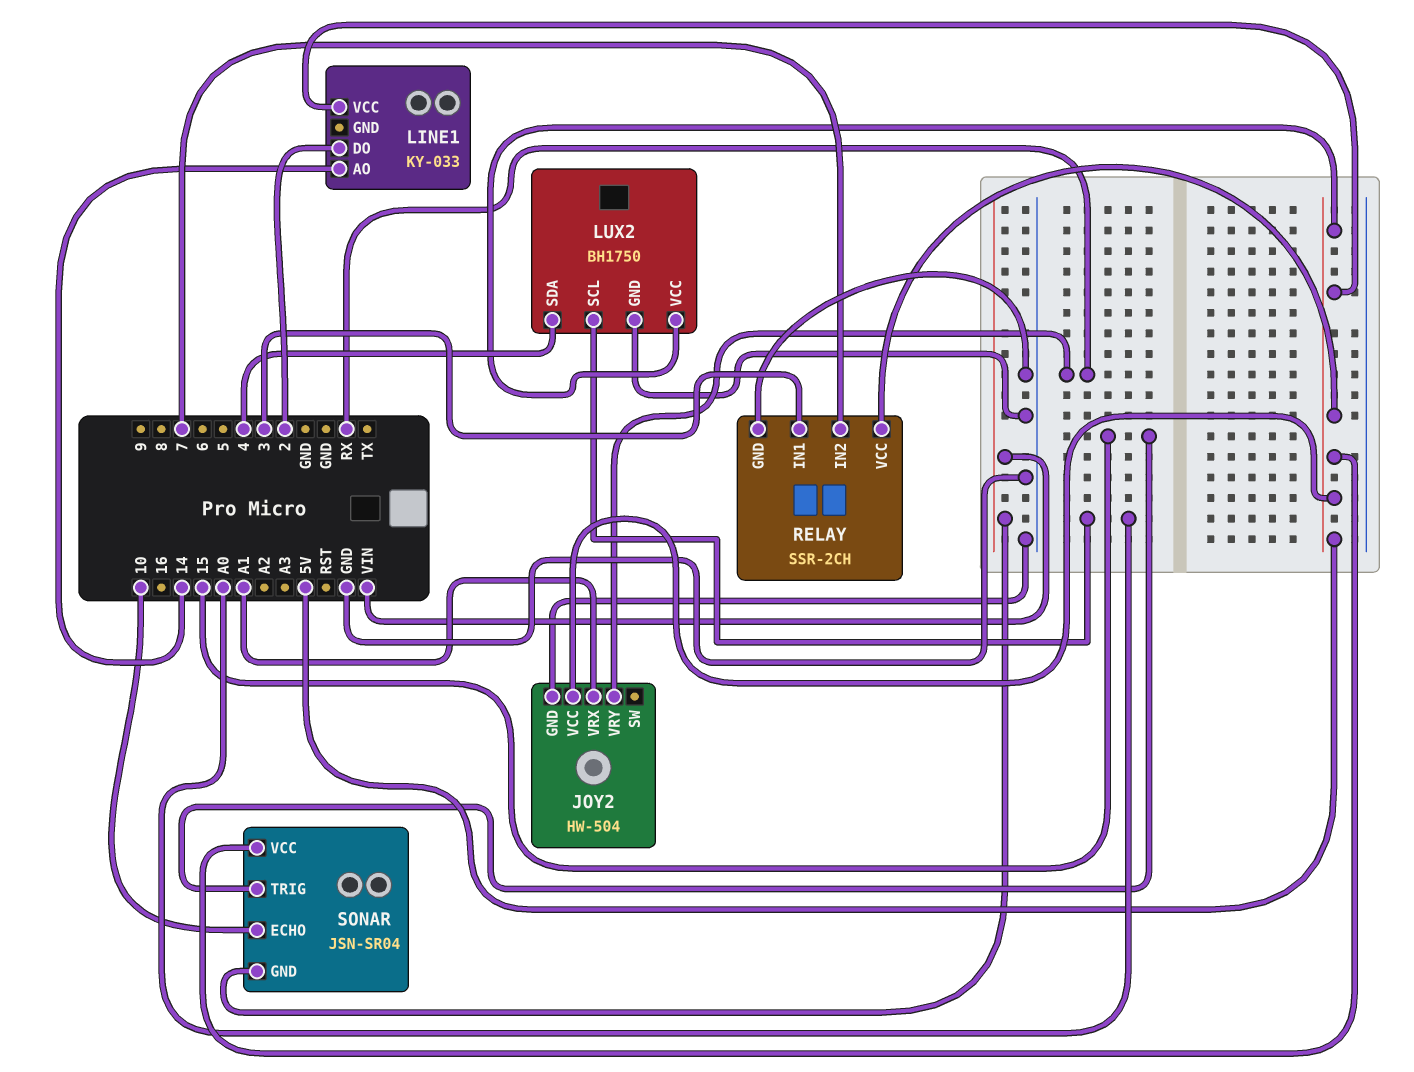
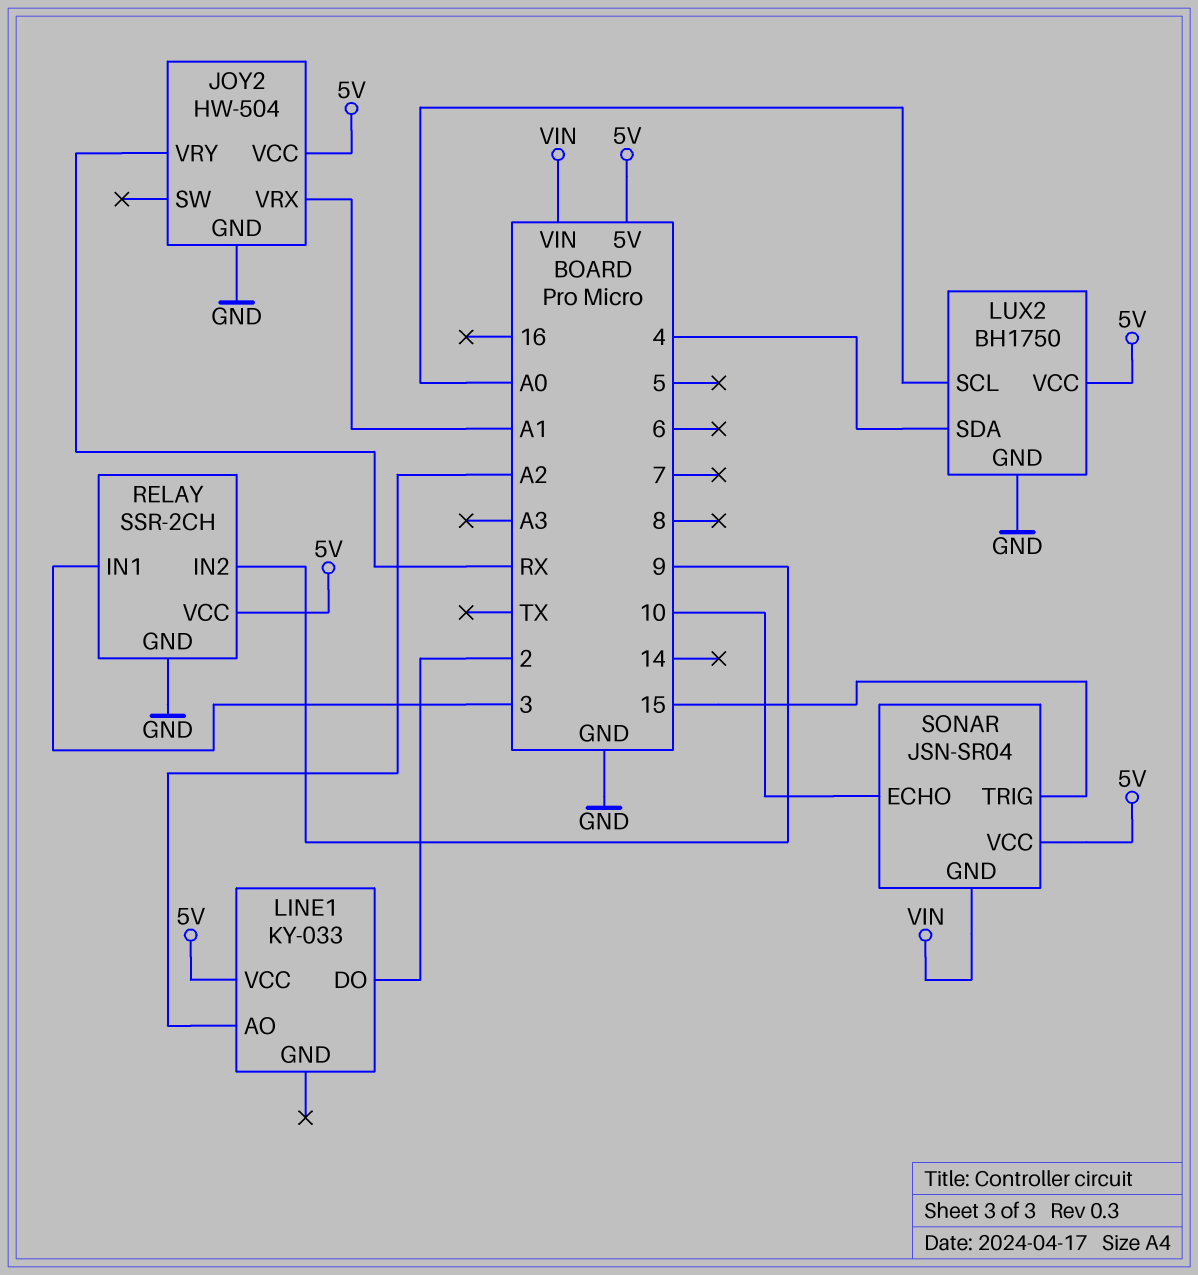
LINE1 pin AO: 14 -> A2
RELAY pin IN2: 7 -> 9

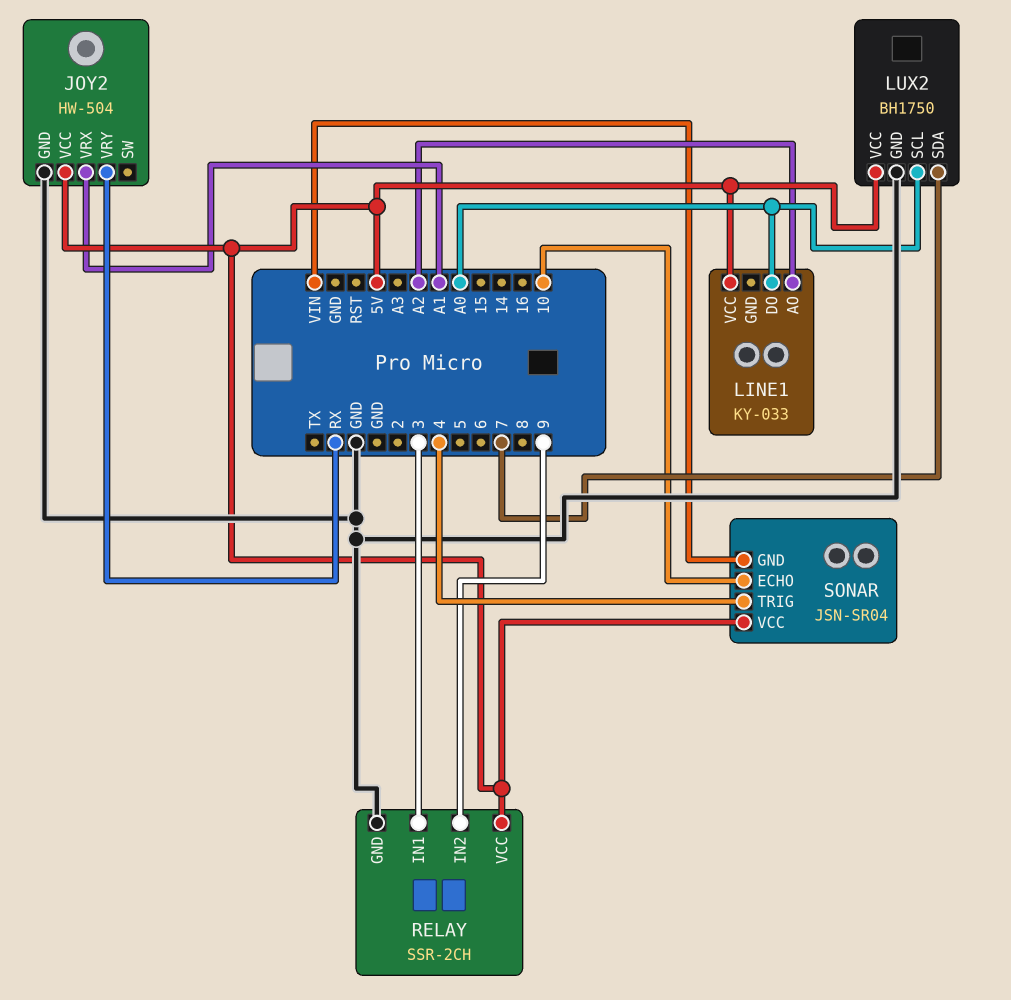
LINE1 pin DO: 2 -> A0
LUX2 pin SDA: 4 -> 7
SONAR pin TRIG: 15 -> 4

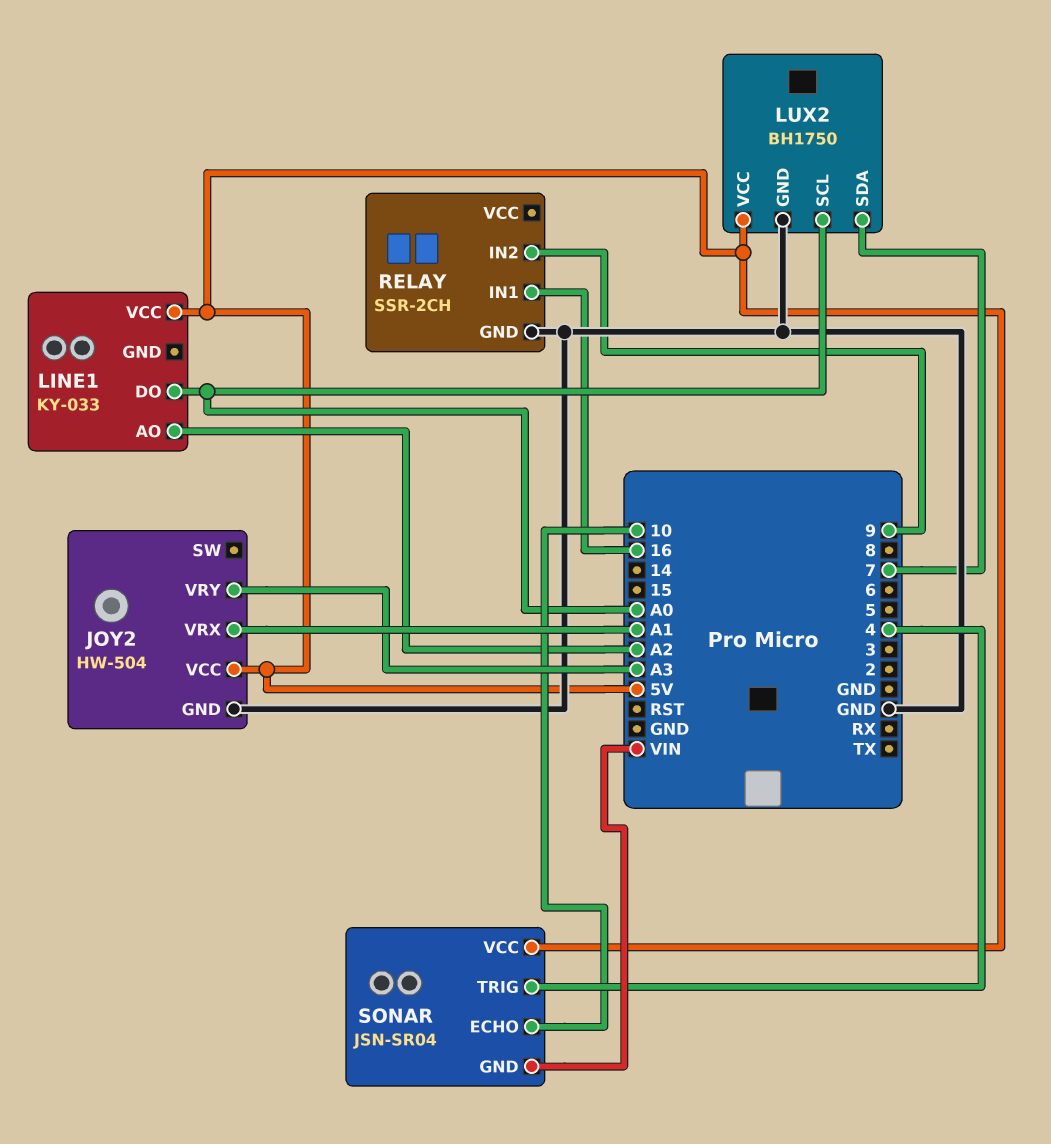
JOY2 pin VRY: RX -> A3
RELAY pin IN1: 3 -> 16
RELAY pin VCC: 5V -> none

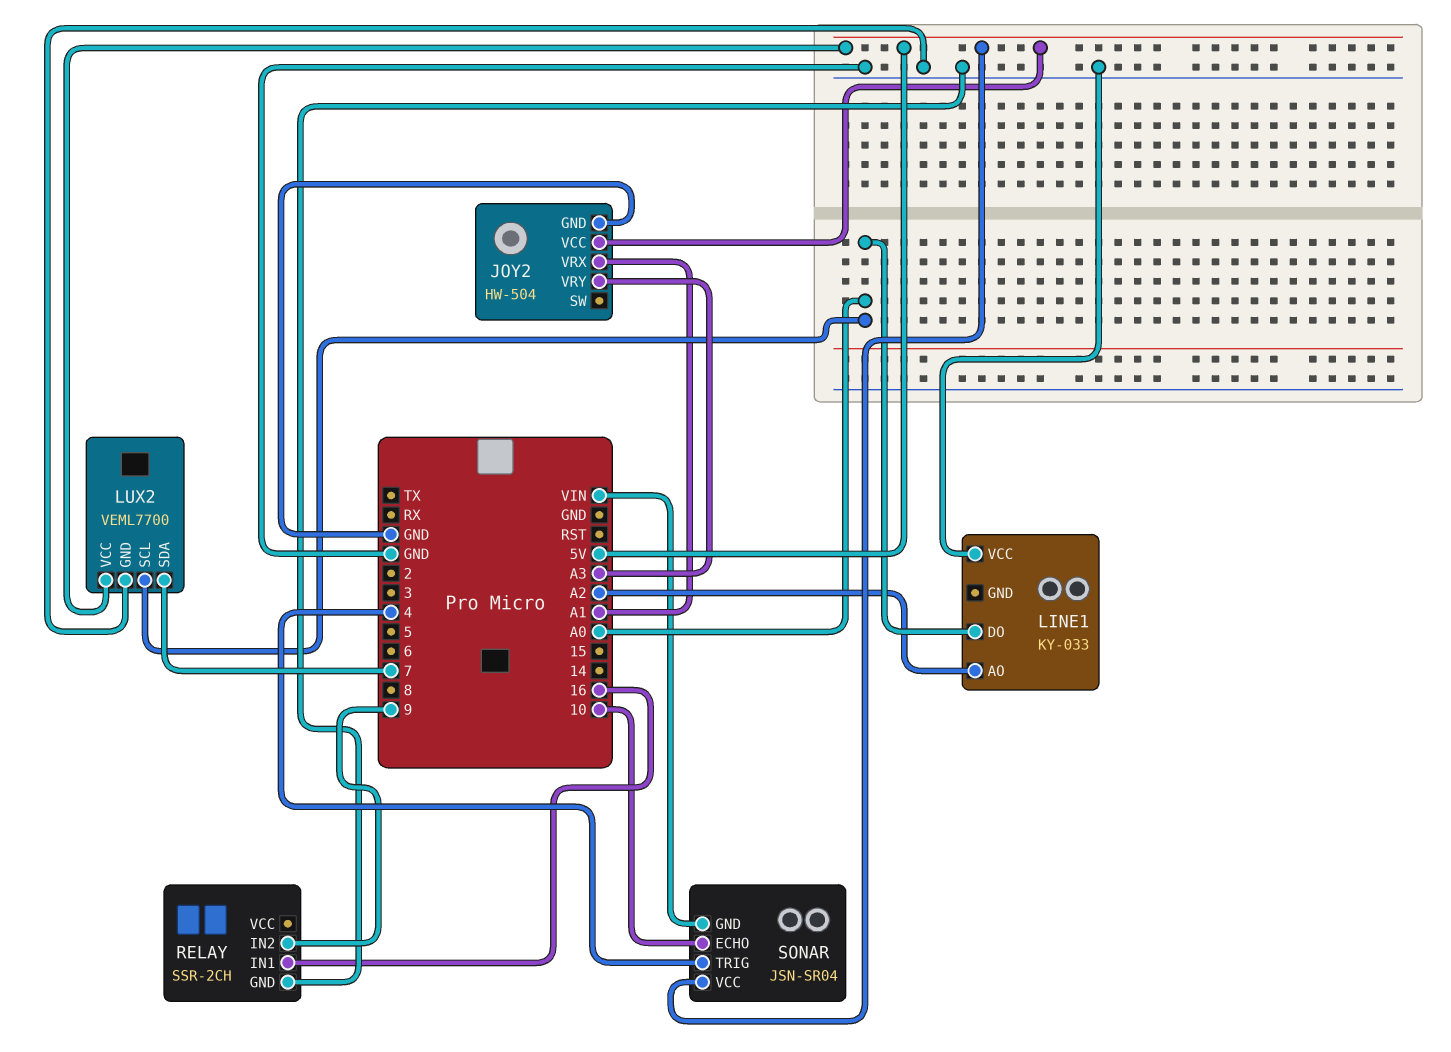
LINE1 pin VCC: 5V -> GND
LUX2: BH1750 -> VEML7700

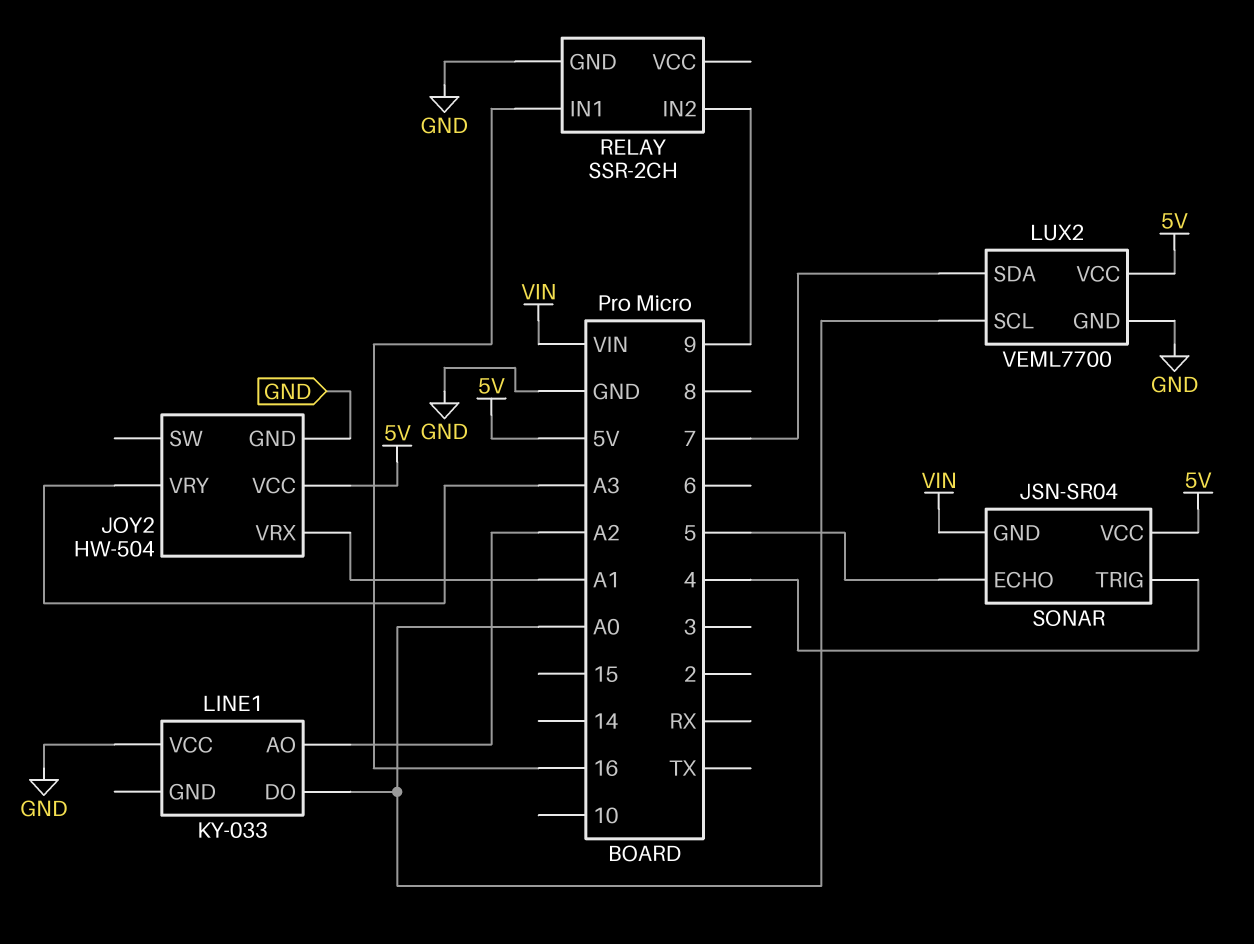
SONAR pin ECHO: 10 -> 5

